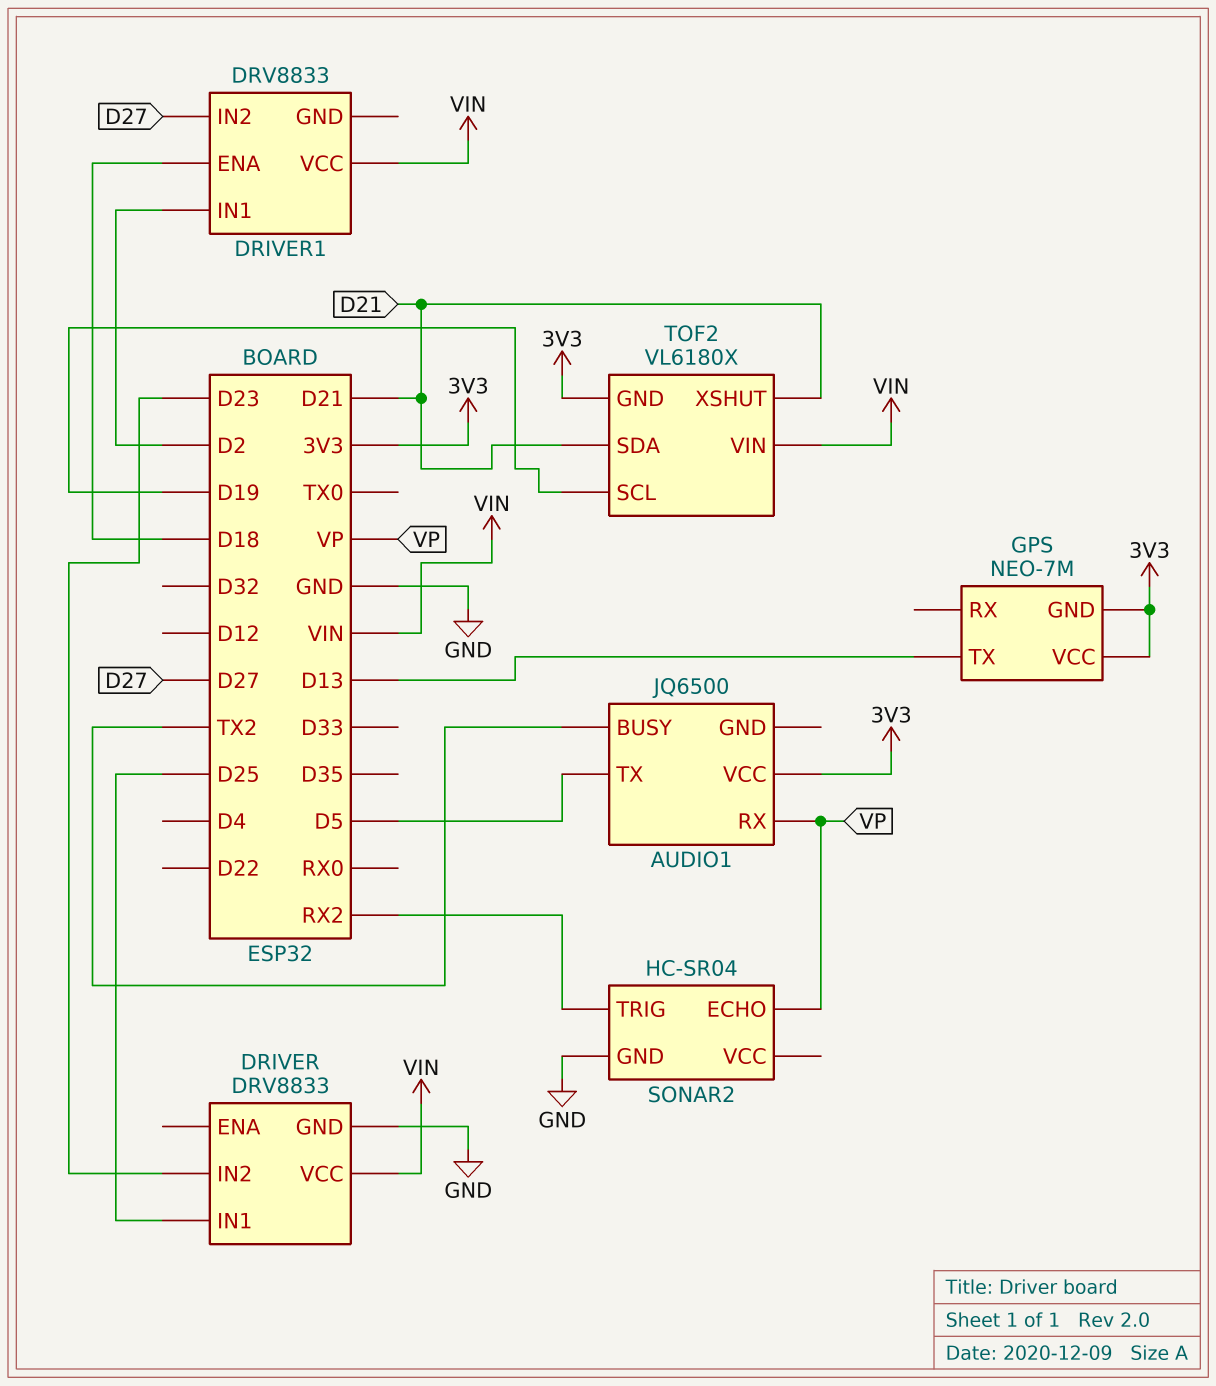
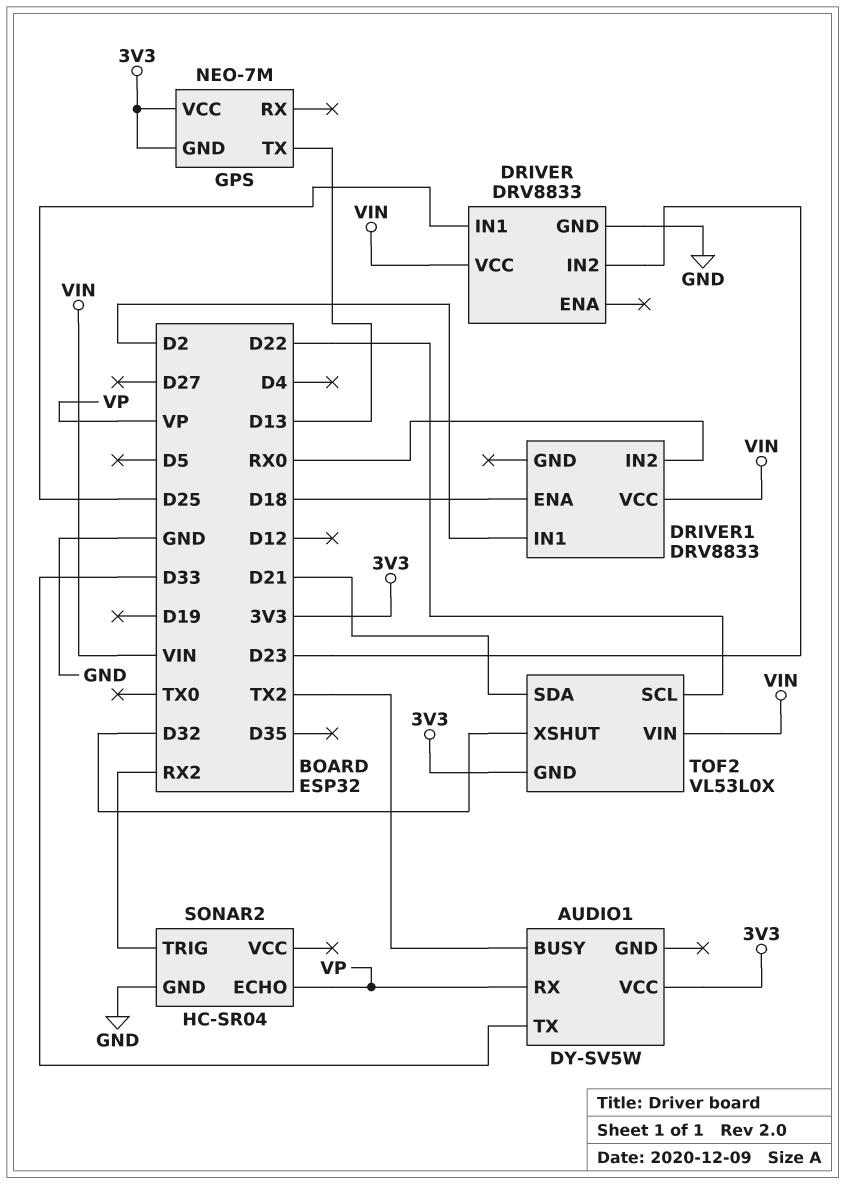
AUDIO1: JQ6500 -> DY-SV5W
AUDIO1 pin TX: D5 -> D33
DRIVER1 pin IN2: D27 -> RX0
TOF2: VL6180X -> VL53L0X
TOF2 pin SCL: D19 -> D22
TOF2 pin XSHUT: D21 -> D32

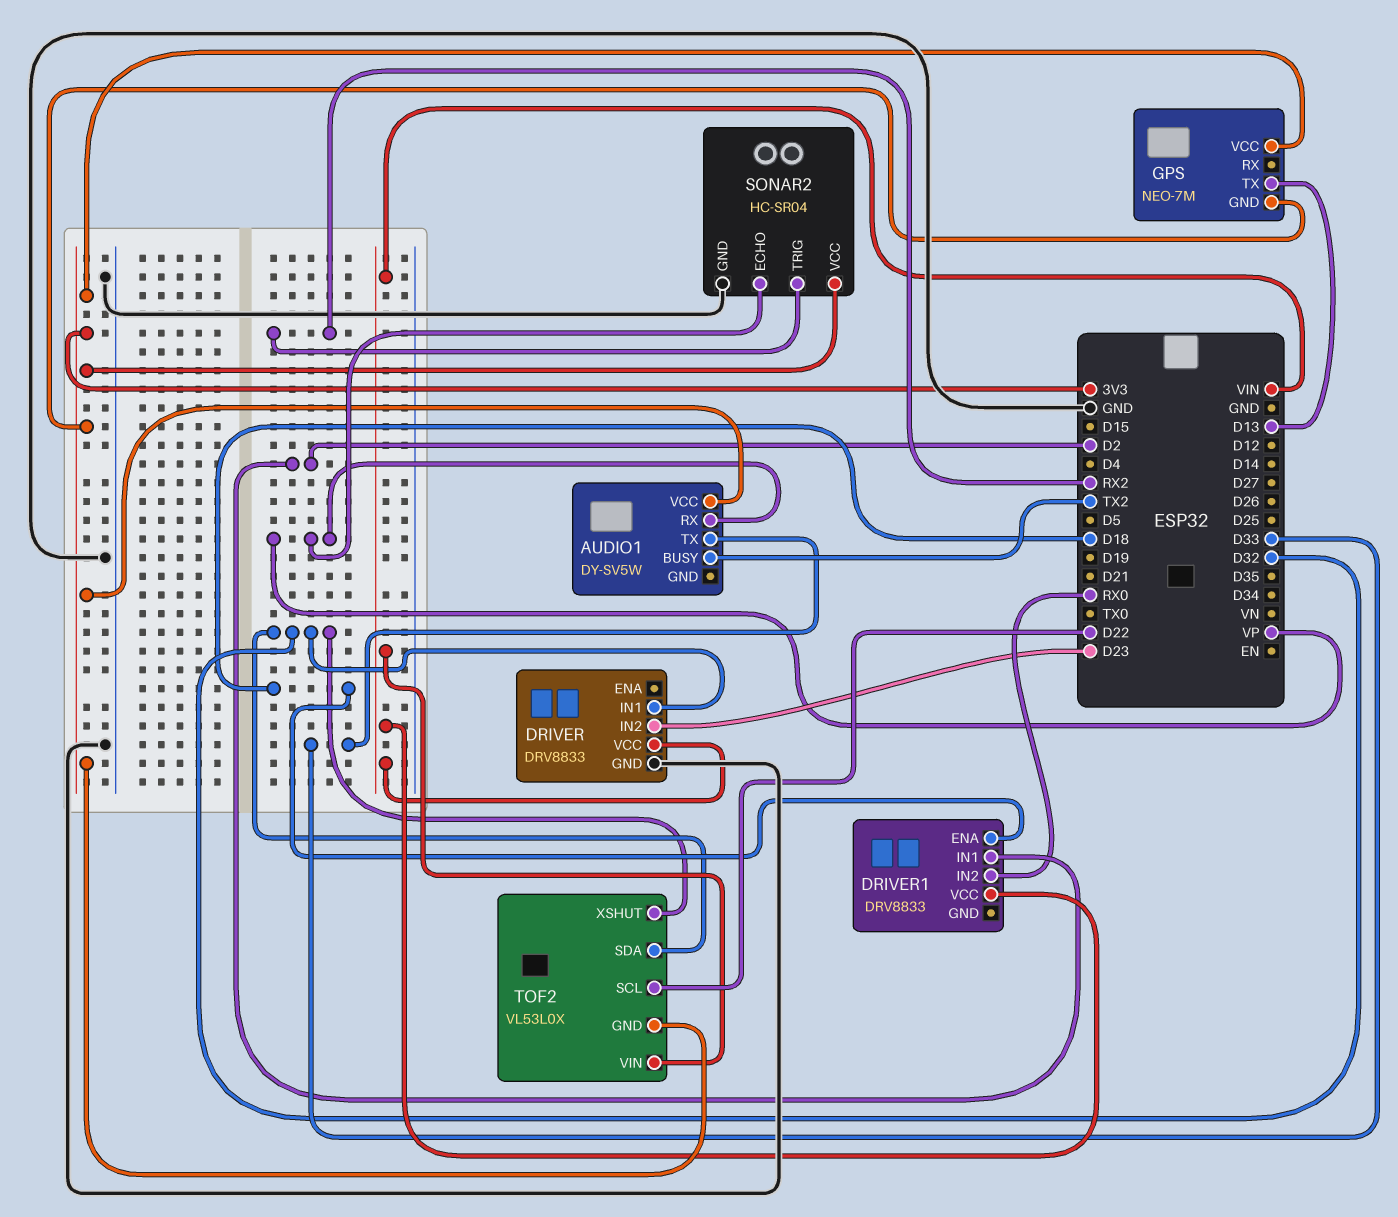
DRIVER pin IN1: D25 -> D32
SONAR2 pin VCC: none -> 3V3
TOF2 pin SDA: D21 -> D32

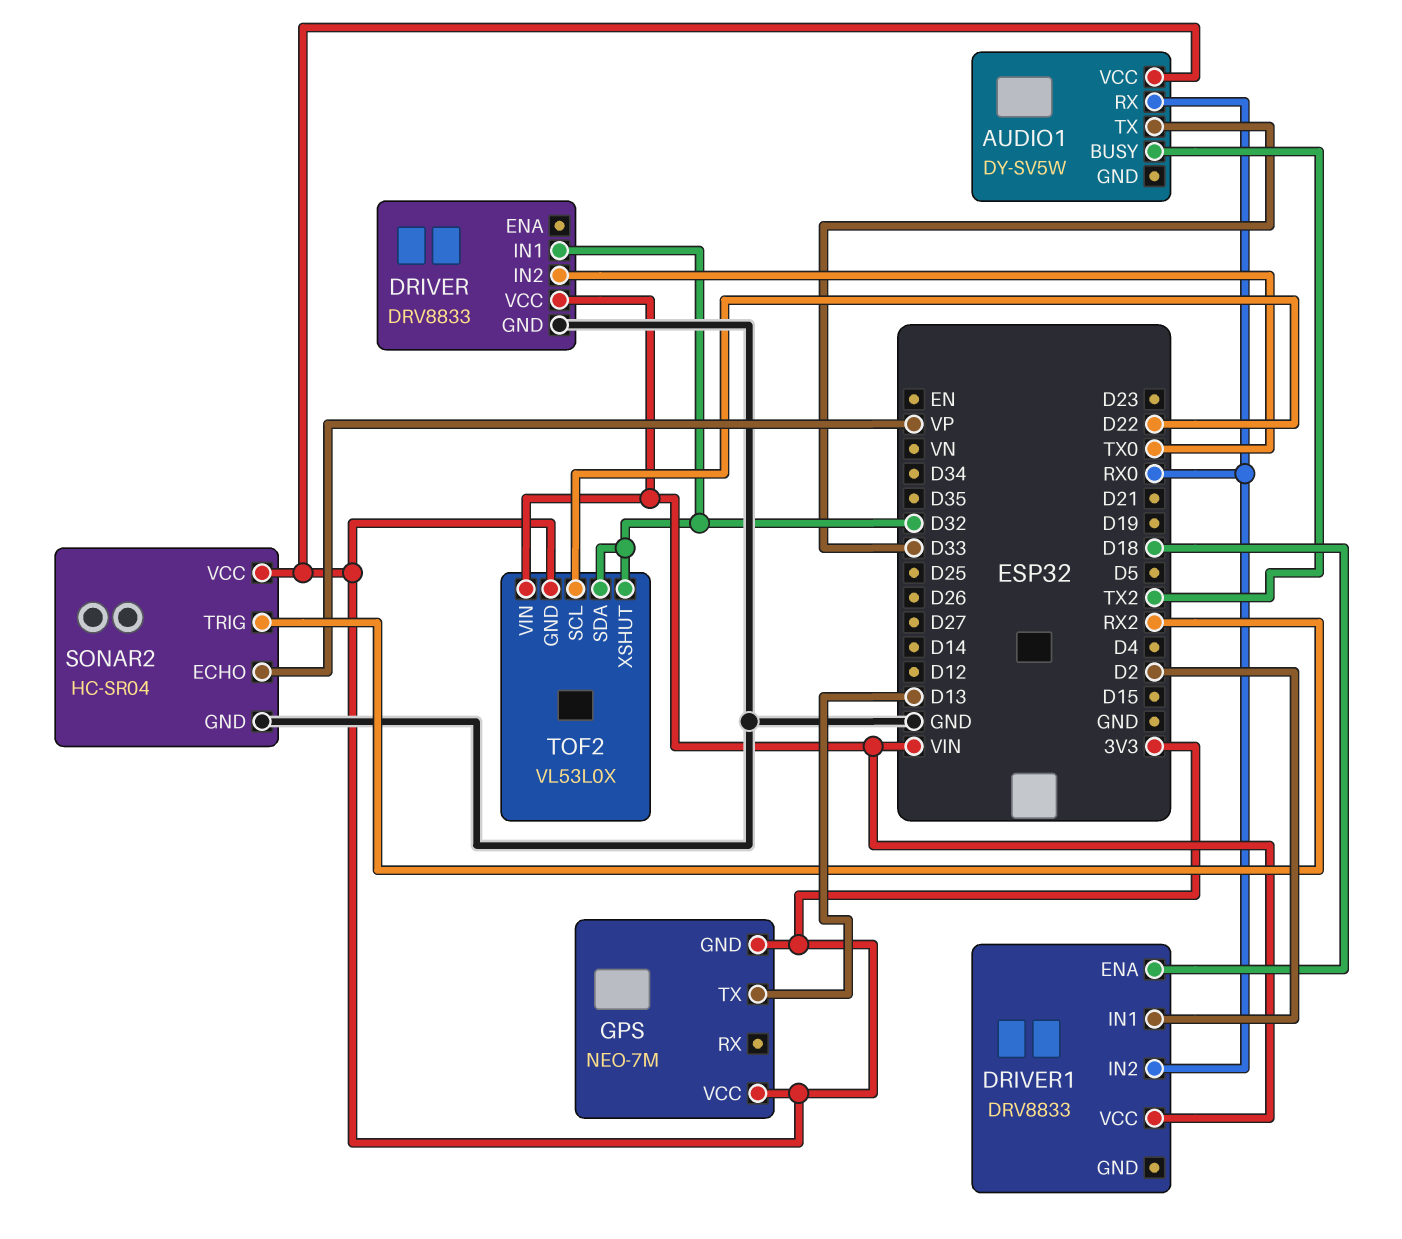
AUDIO1 pin RX: VP -> RX0
DRIVER pin IN2: D23 -> TX0

